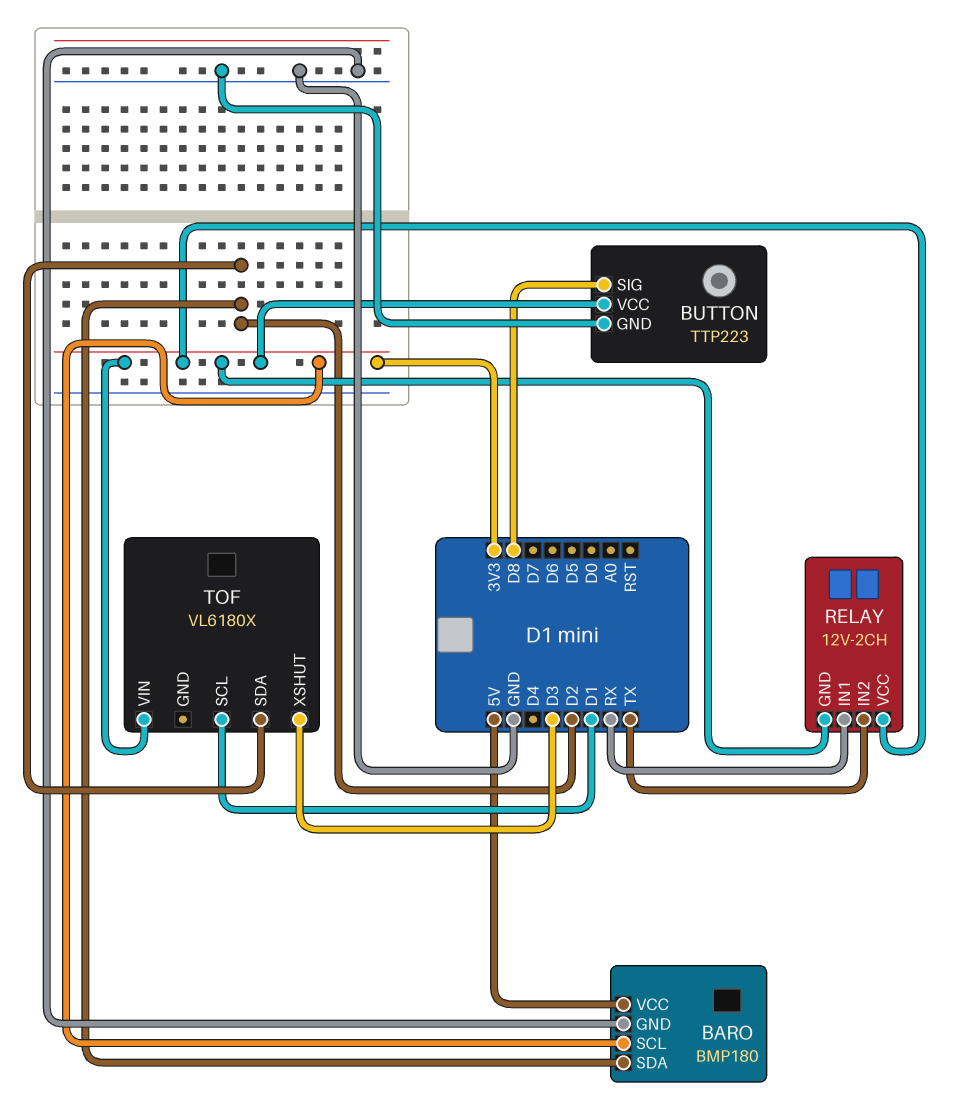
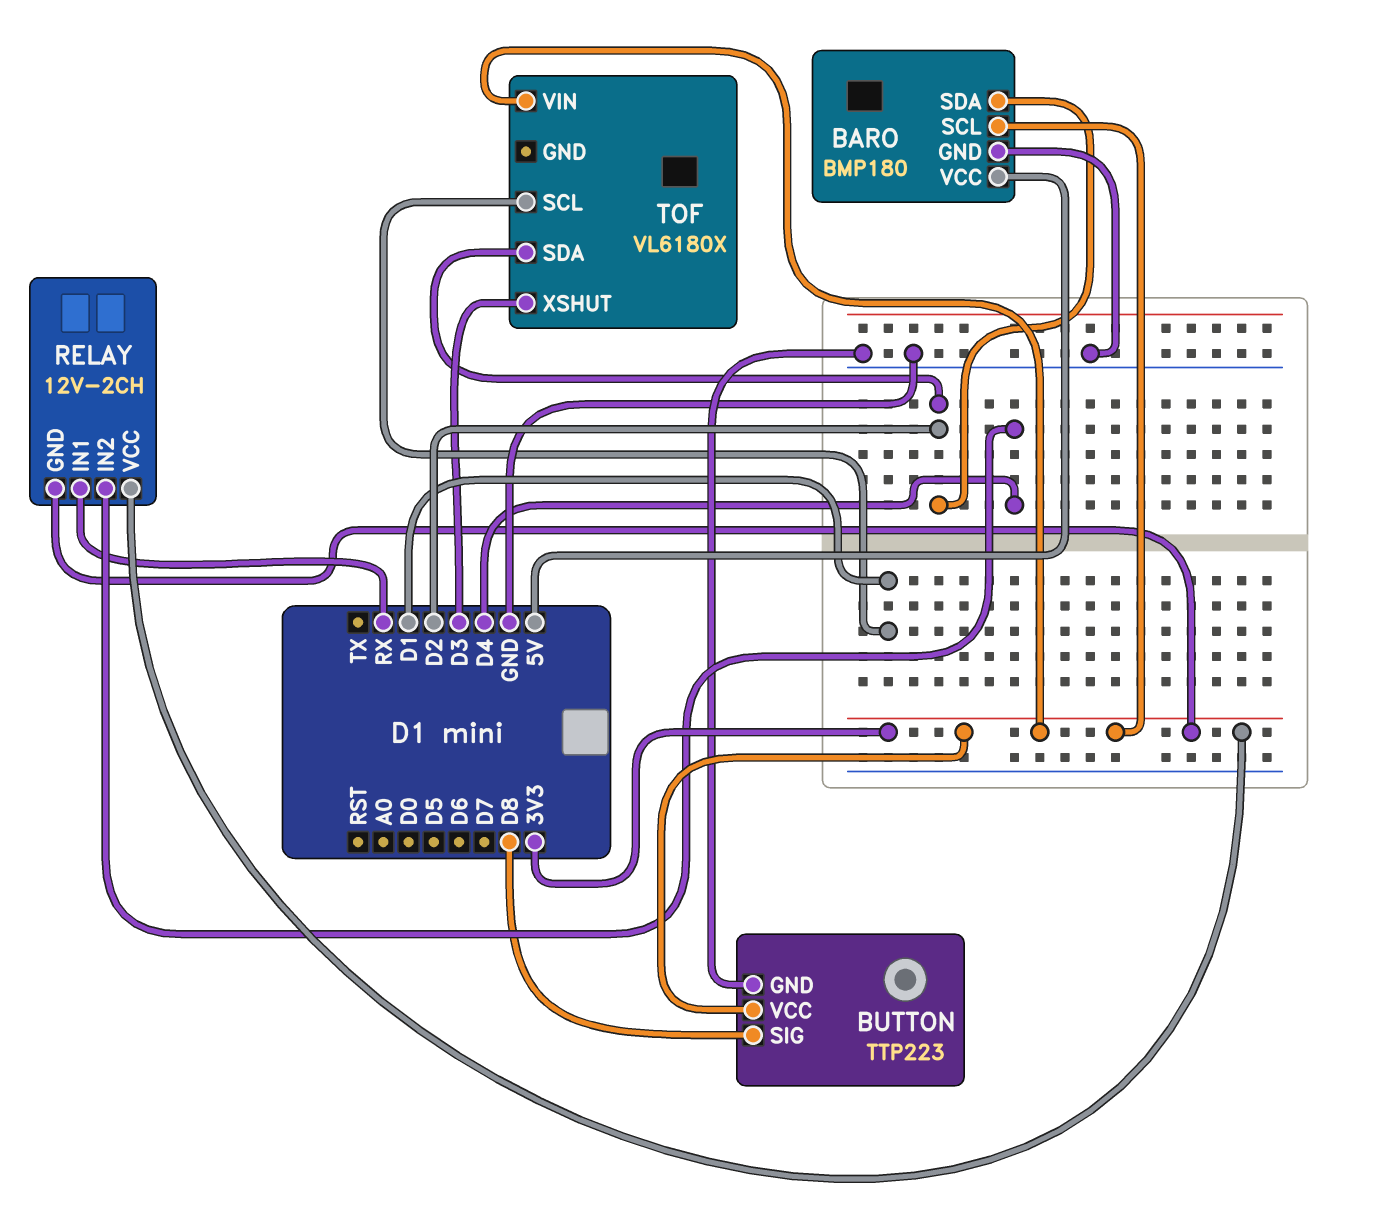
RELAY pin IN2: TX -> D4

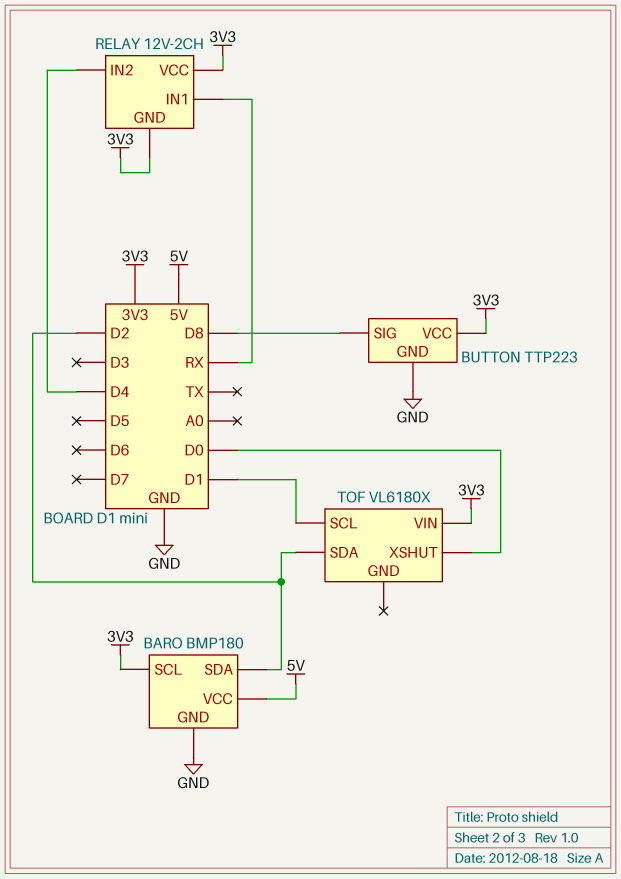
TOF pin XSHUT: D3 -> D0

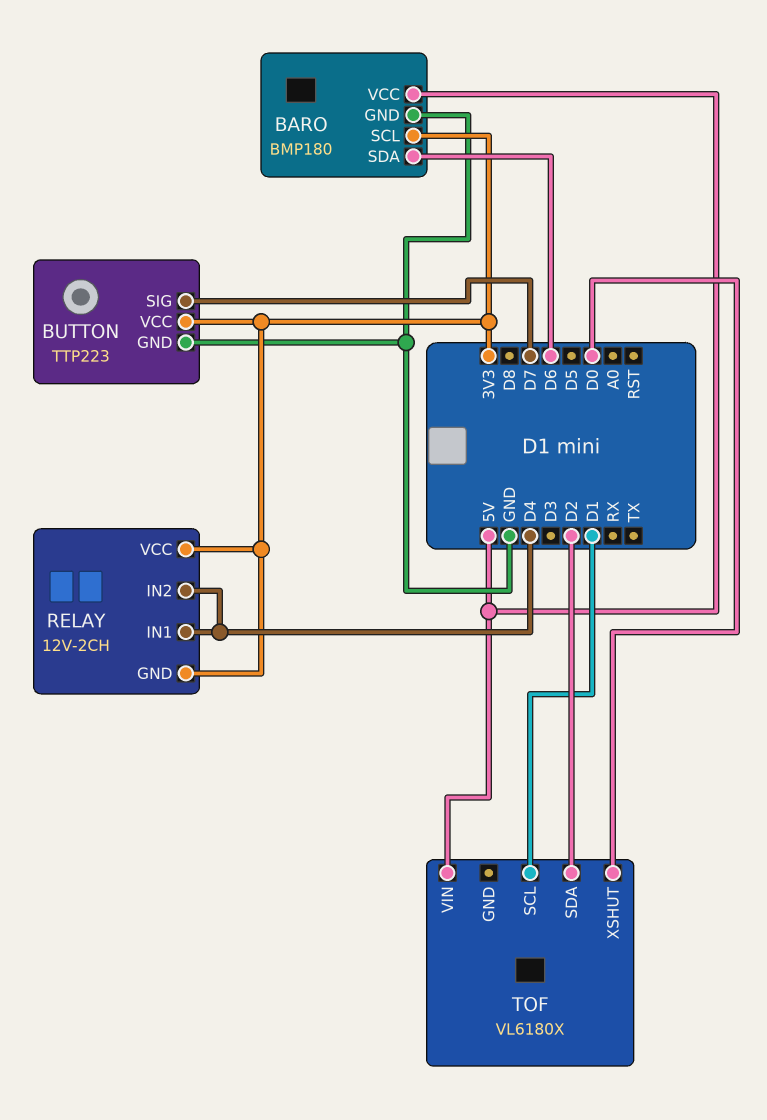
BARO pin SDA: D2 -> D6
BUTTON pin SIG: D8 -> D7
RELAY pin IN1: RX -> D4
TOF pin VIN: 3V3 -> 5V

